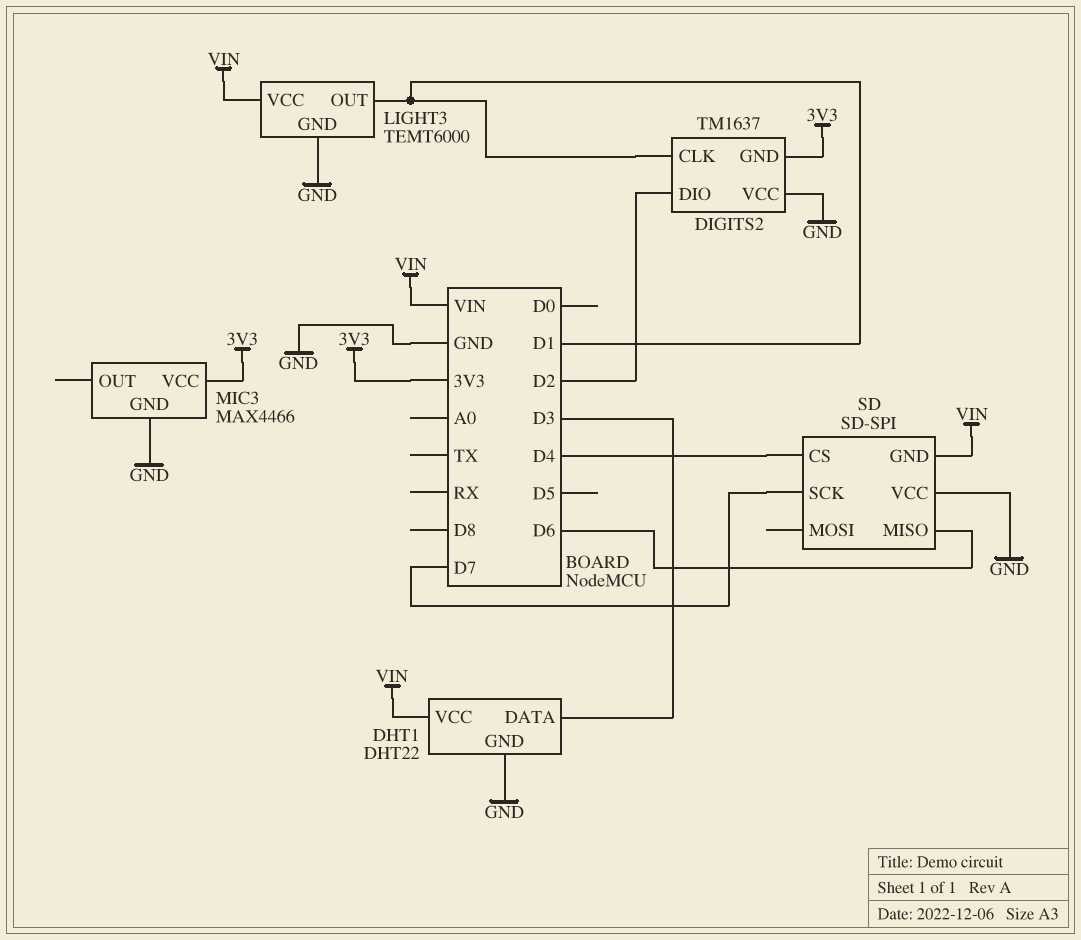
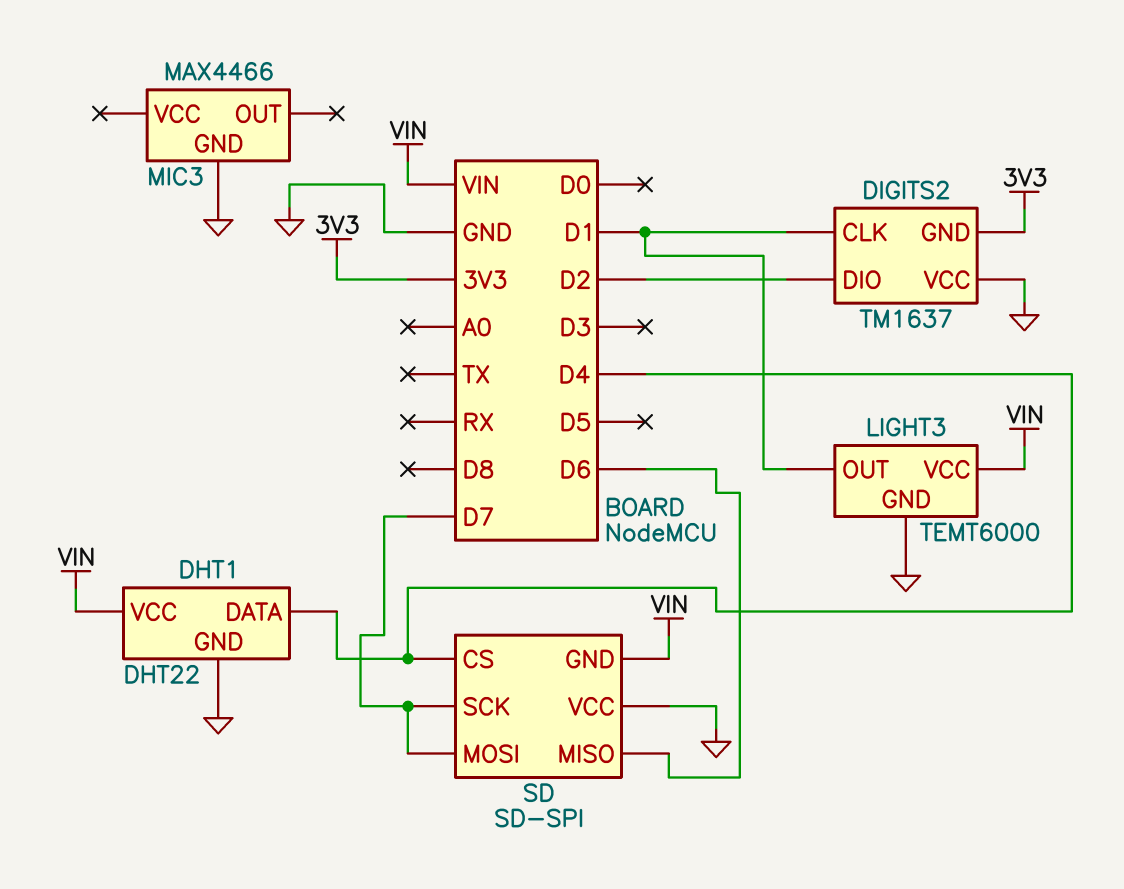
DHT1 pin DATA: D3 -> D4
MIC3 pin VCC: 3V3 -> none
SD pin MOSI: none -> D7

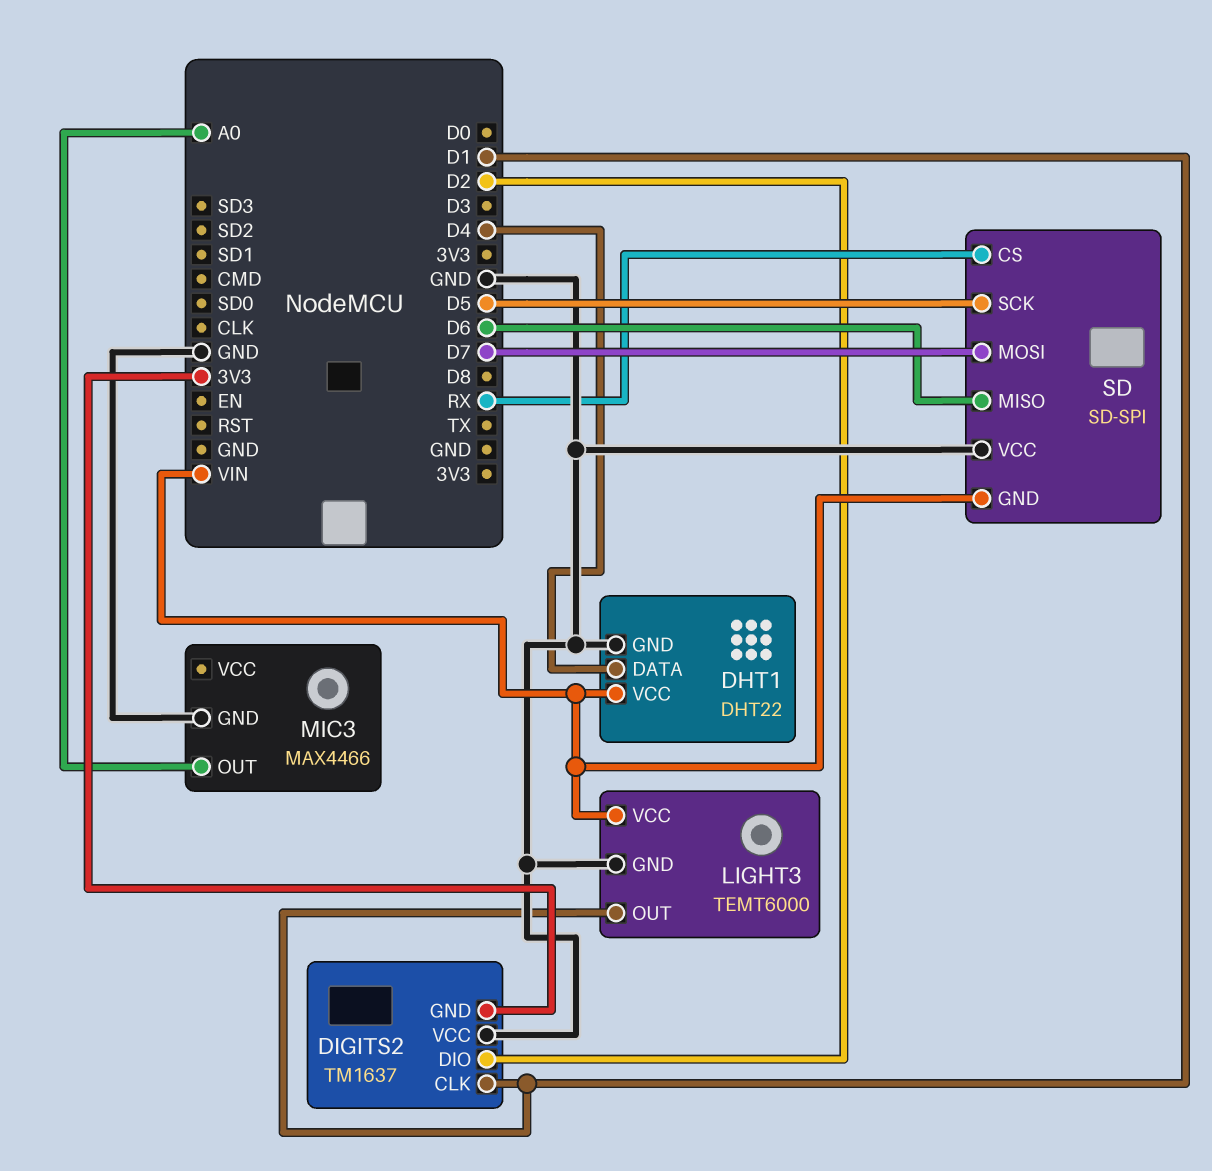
MIC3 pin OUT: none -> A0
SD pin CS: D4 -> RX
SD pin SCK: D7 -> D5

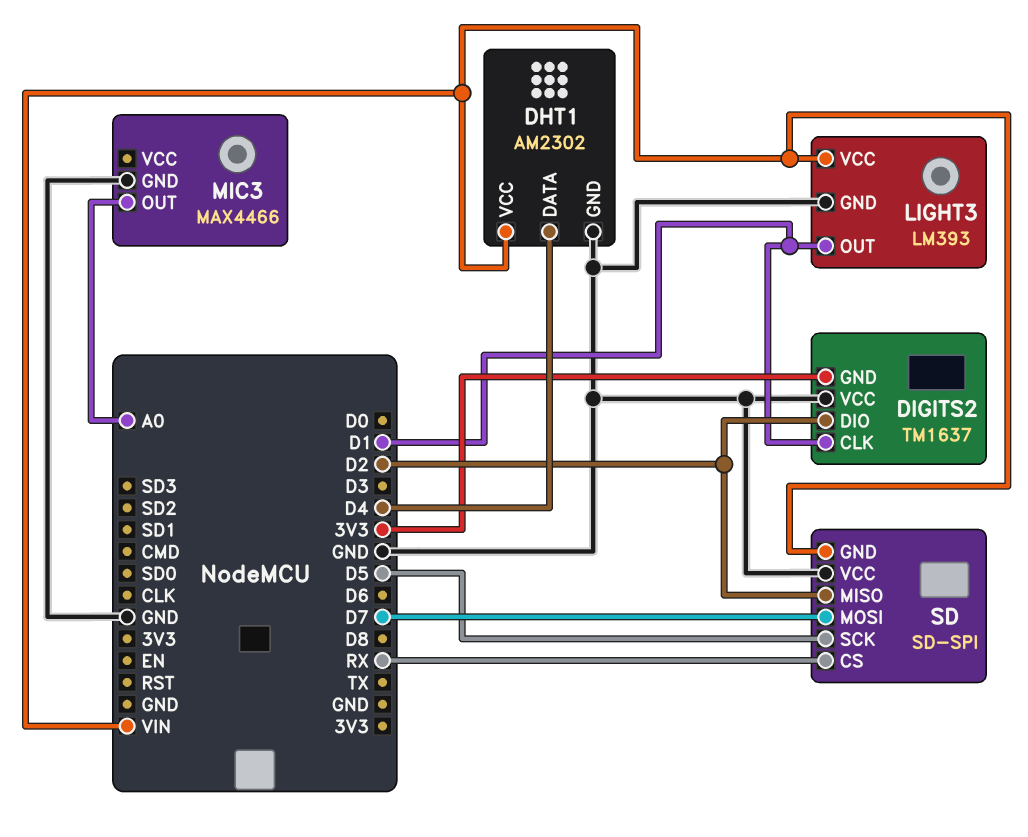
DHT1: DHT22 -> AM2302
LIGHT3: TEMT6000 -> LM393
SD pin MISO: D6 -> D2

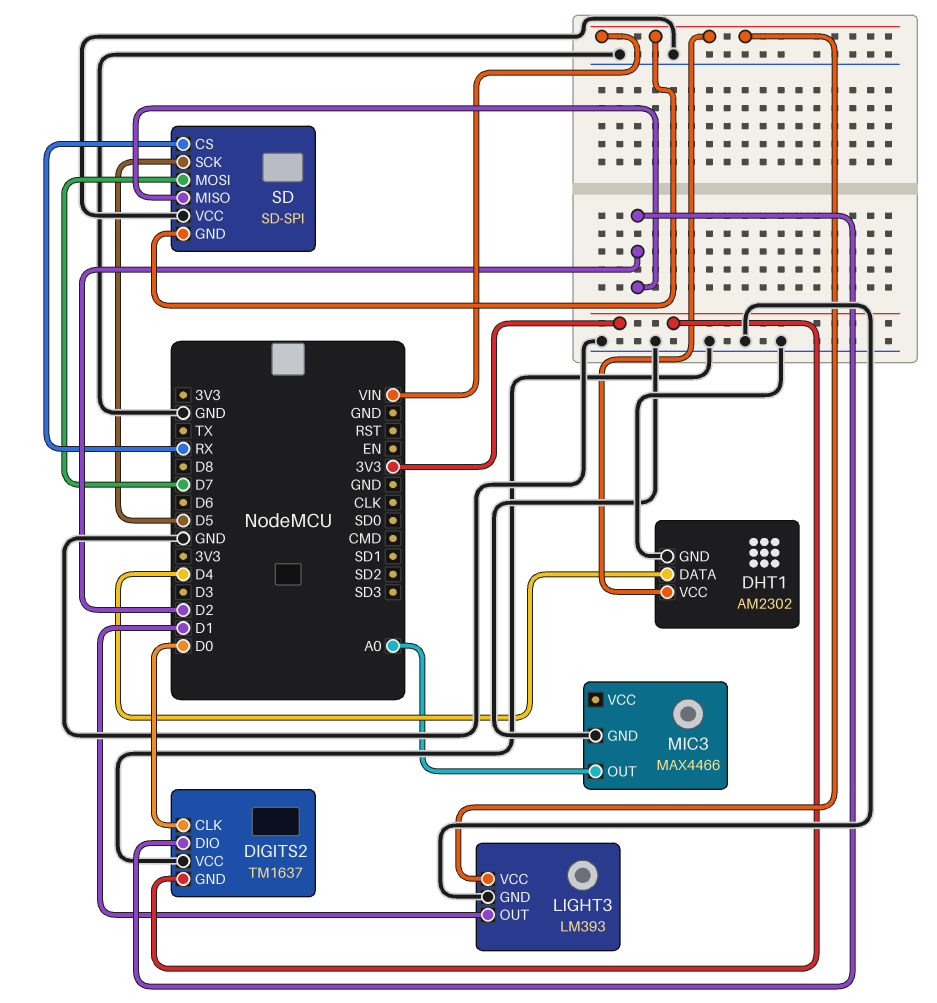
DIGITS2 pin CLK: D1 -> D0

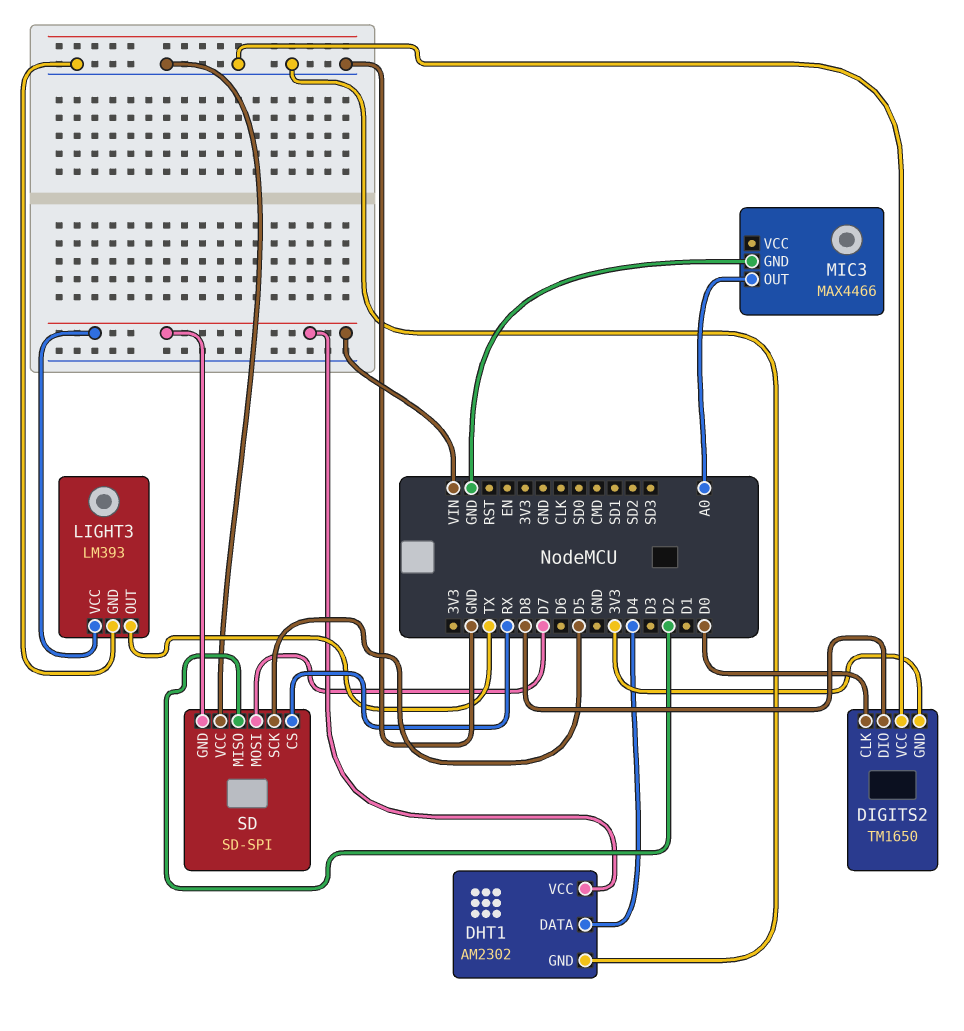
DIGITS2: TM1637 -> TM1650
DIGITS2 pin DIO: D2 -> D8
LIGHT3 pin OUT: D1 -> TX

